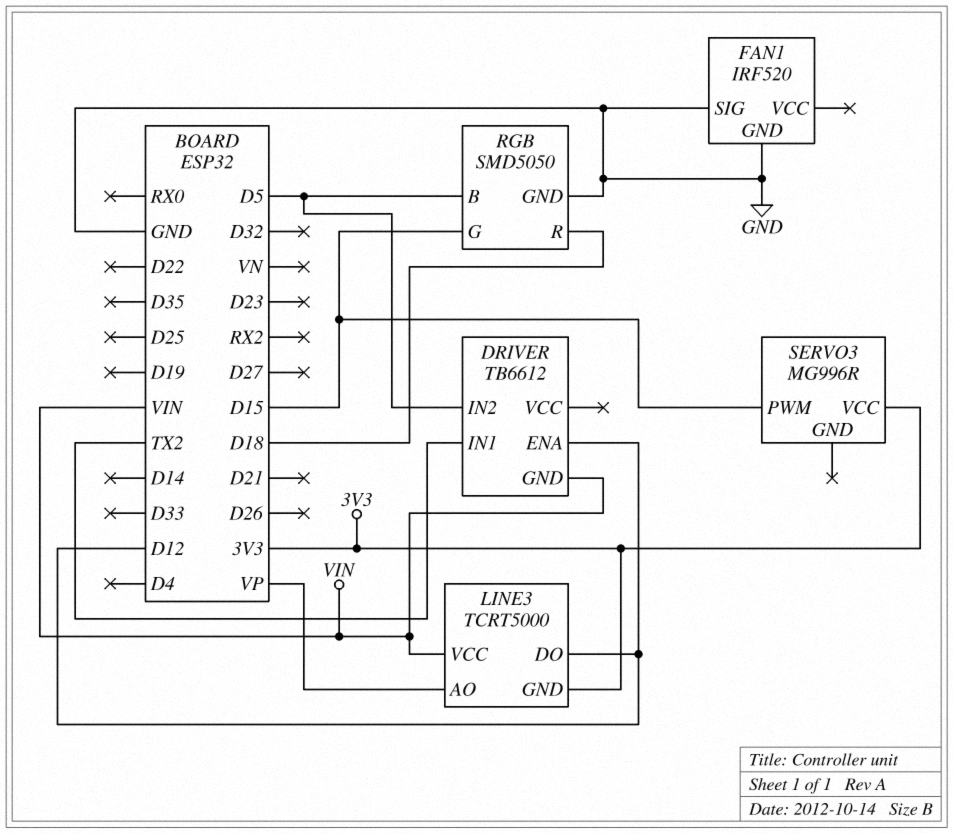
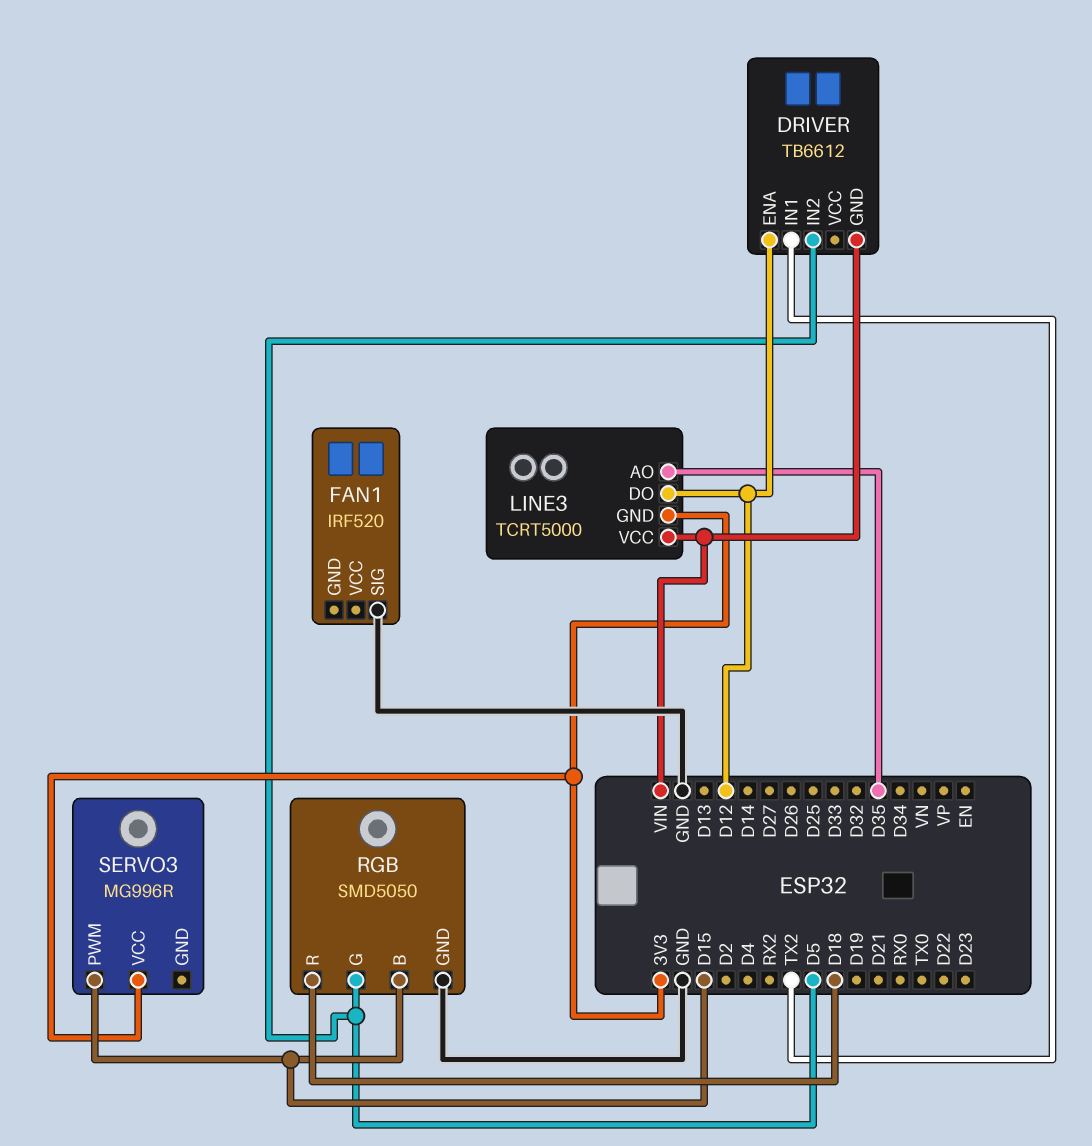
FAN1 pin GND: GND -> none
LINE3 pin AO: VP -> D35
RGB pin B: D5 -> D15
RGB pin G: D15 -> D5

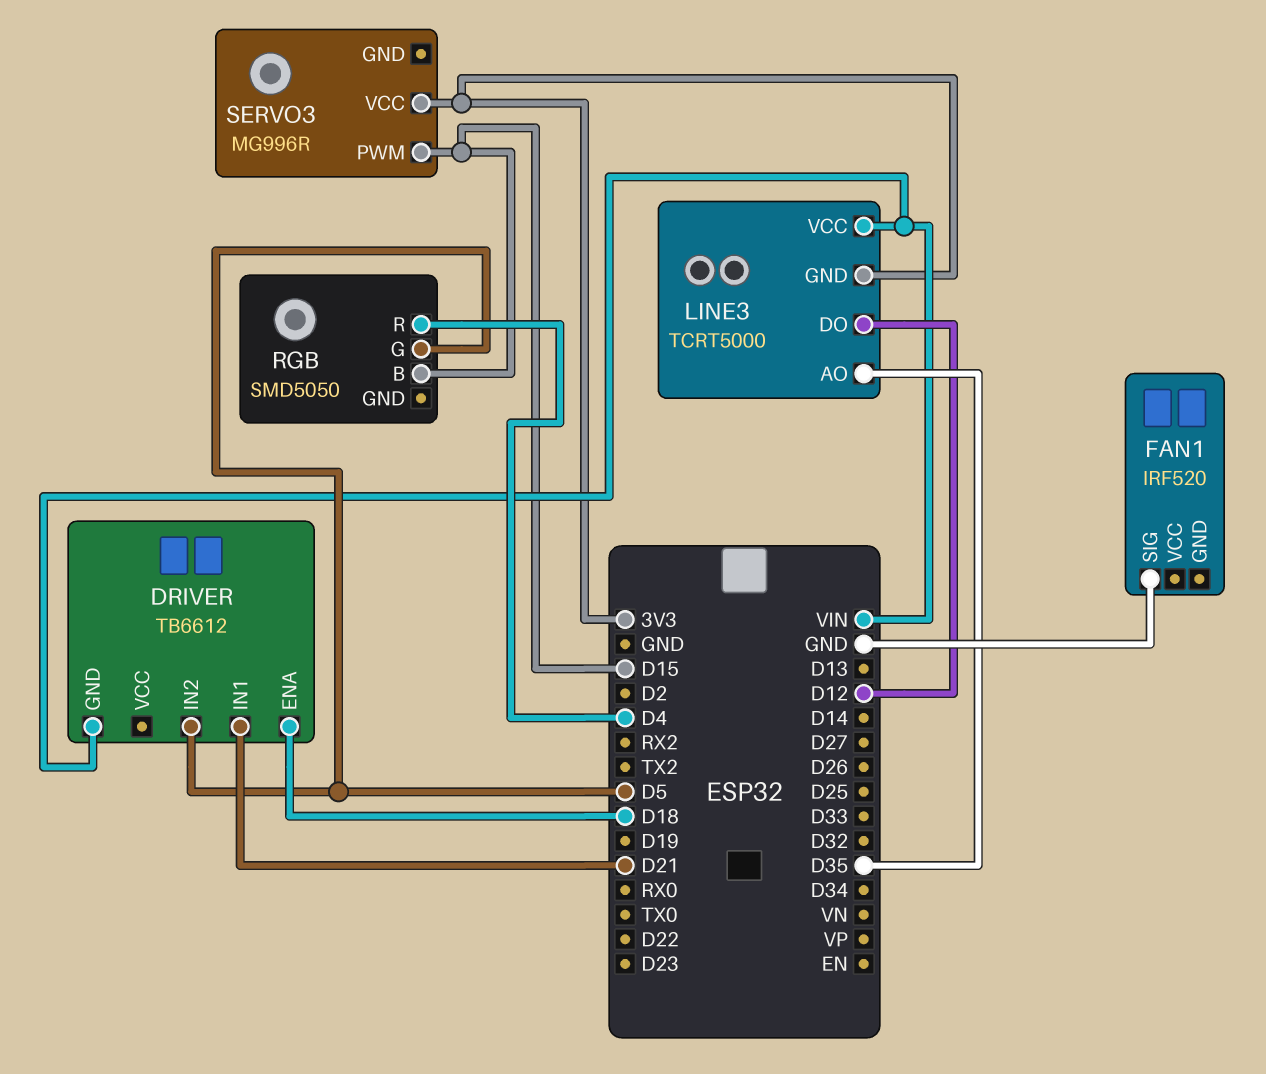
DRIVER pin ENA: D12 -> D18
DRIVER pin IN1: TX2 -> D21
RGB pin GND: GND -> none
RGB pin R: D18 -> D4

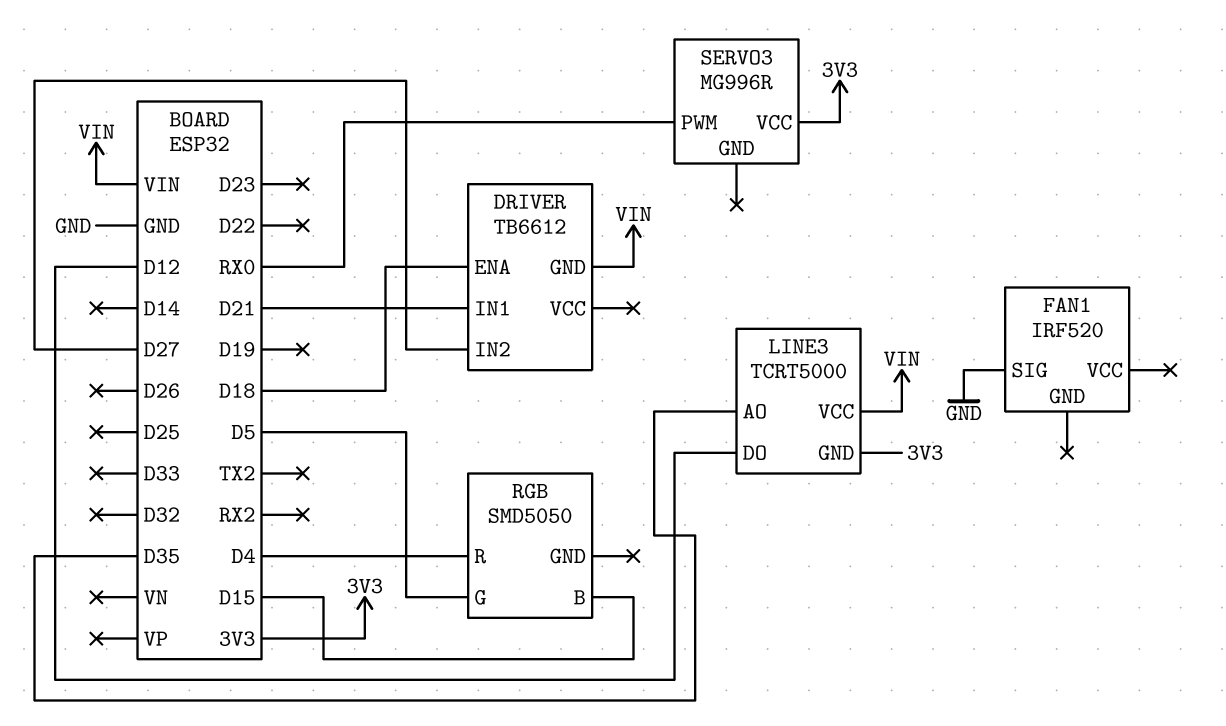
DRIVER pin IN2: D5 -> D27
SERVO3 pin PWM: D15 -> RX0

